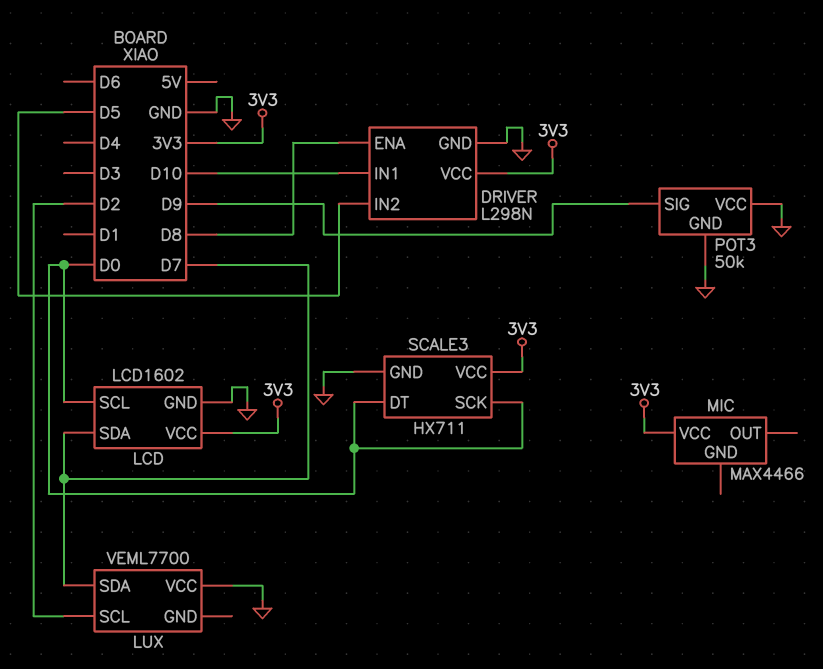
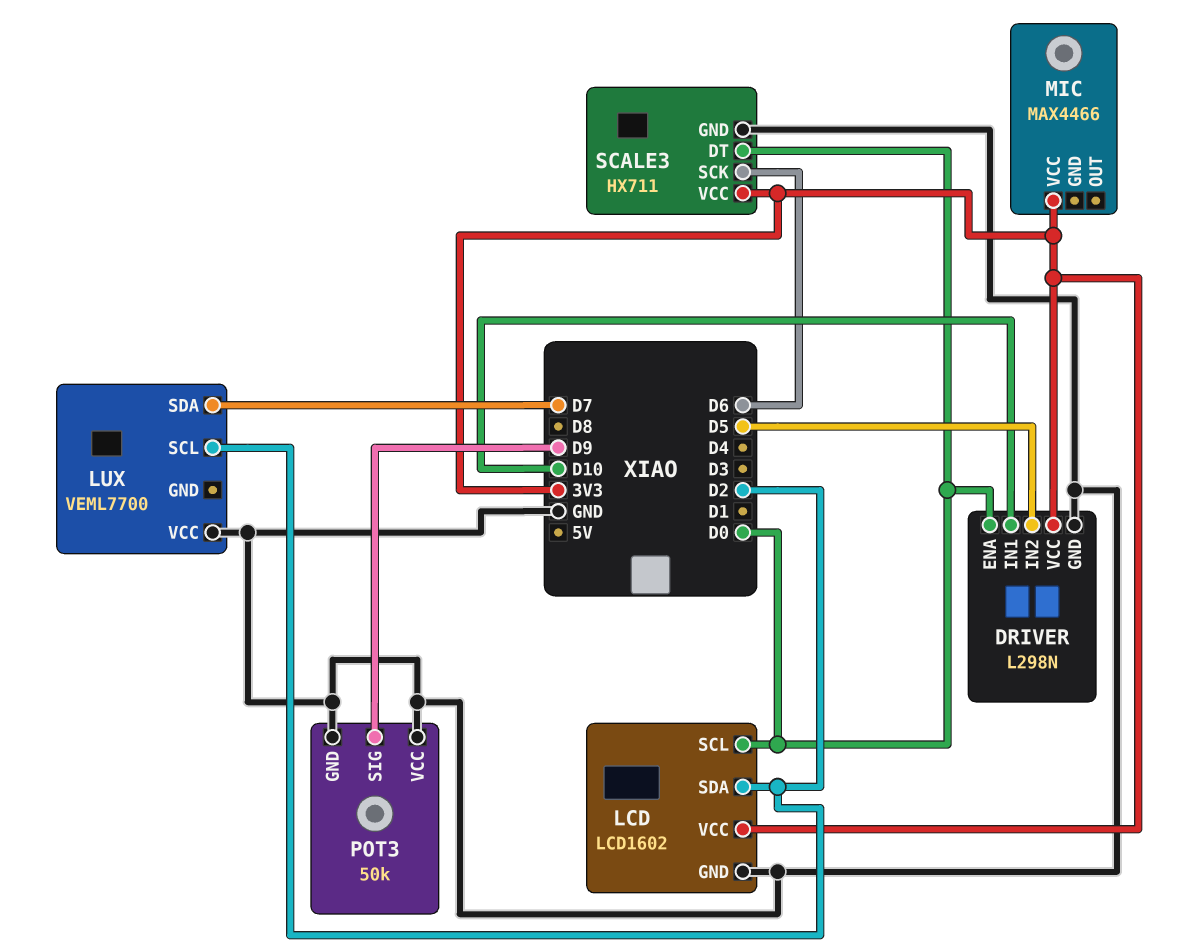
DRIVER pin ENA: D8 -> D0
LCD pin SDA: D7 -> D2
SCALE3 pin SCK: D0 -> D6

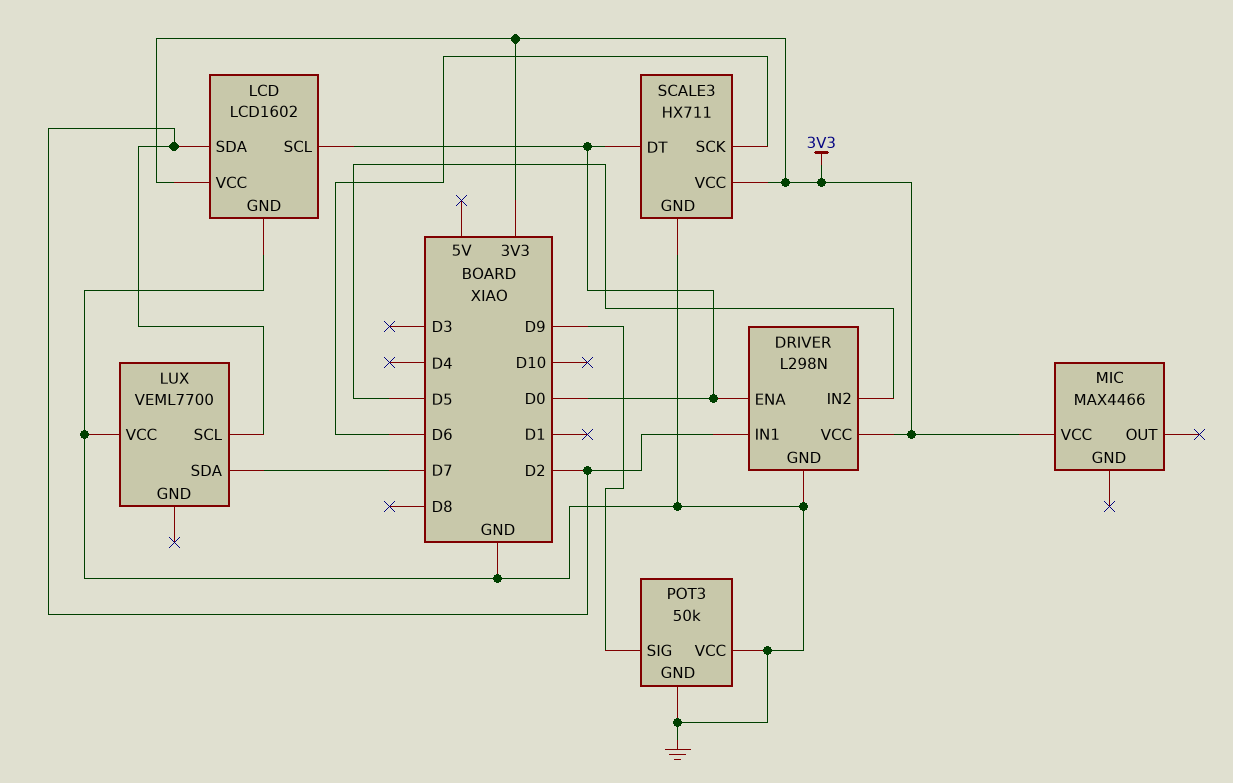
DRIVER pin IN1: D10 -> D2

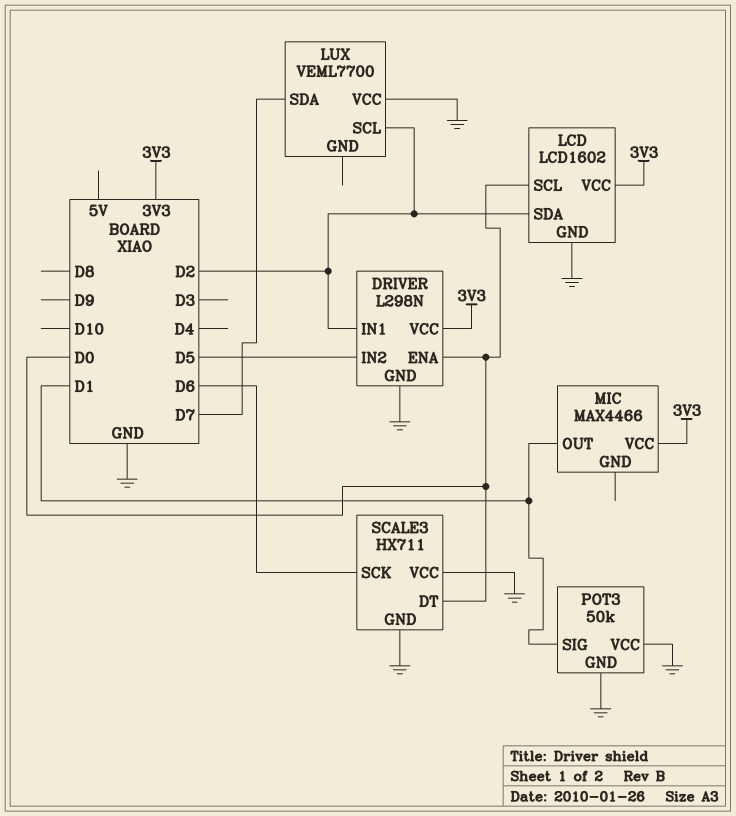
MIC pin OUT: none -> D1
POT3 pin SIG: D9 -> D1
SCALE3 pin VCC: 3V3 -> GND

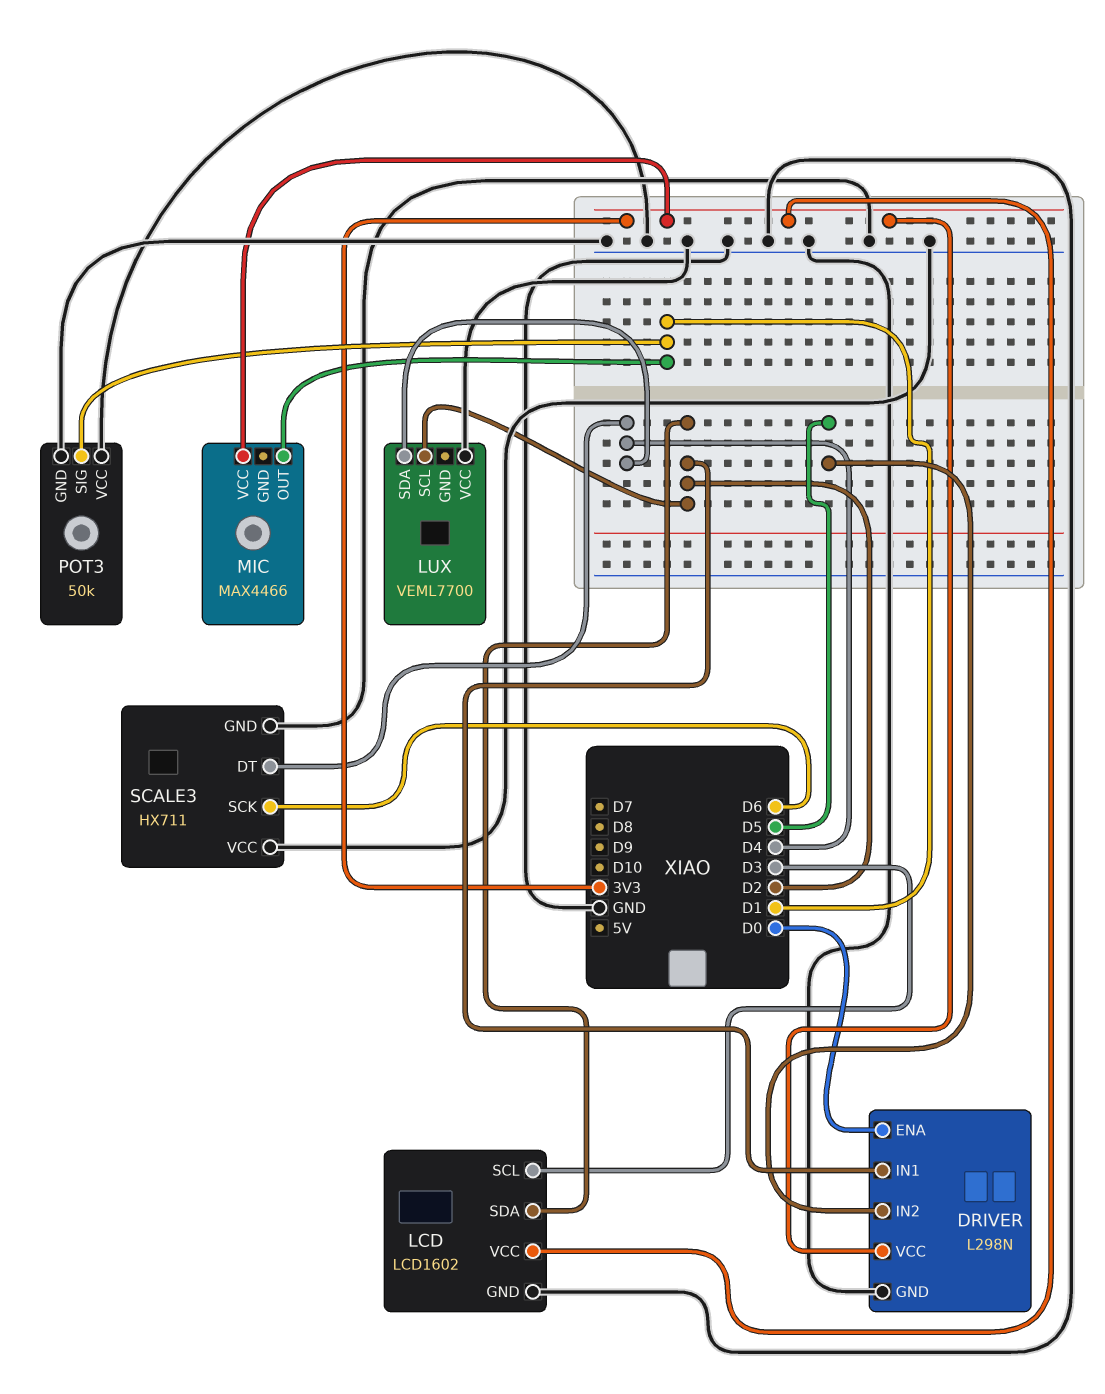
LCD pin SCL: D0 -> D3
LUX pin SDA: D7 -> D4
SCALE3 pin DT: D0 -> D4

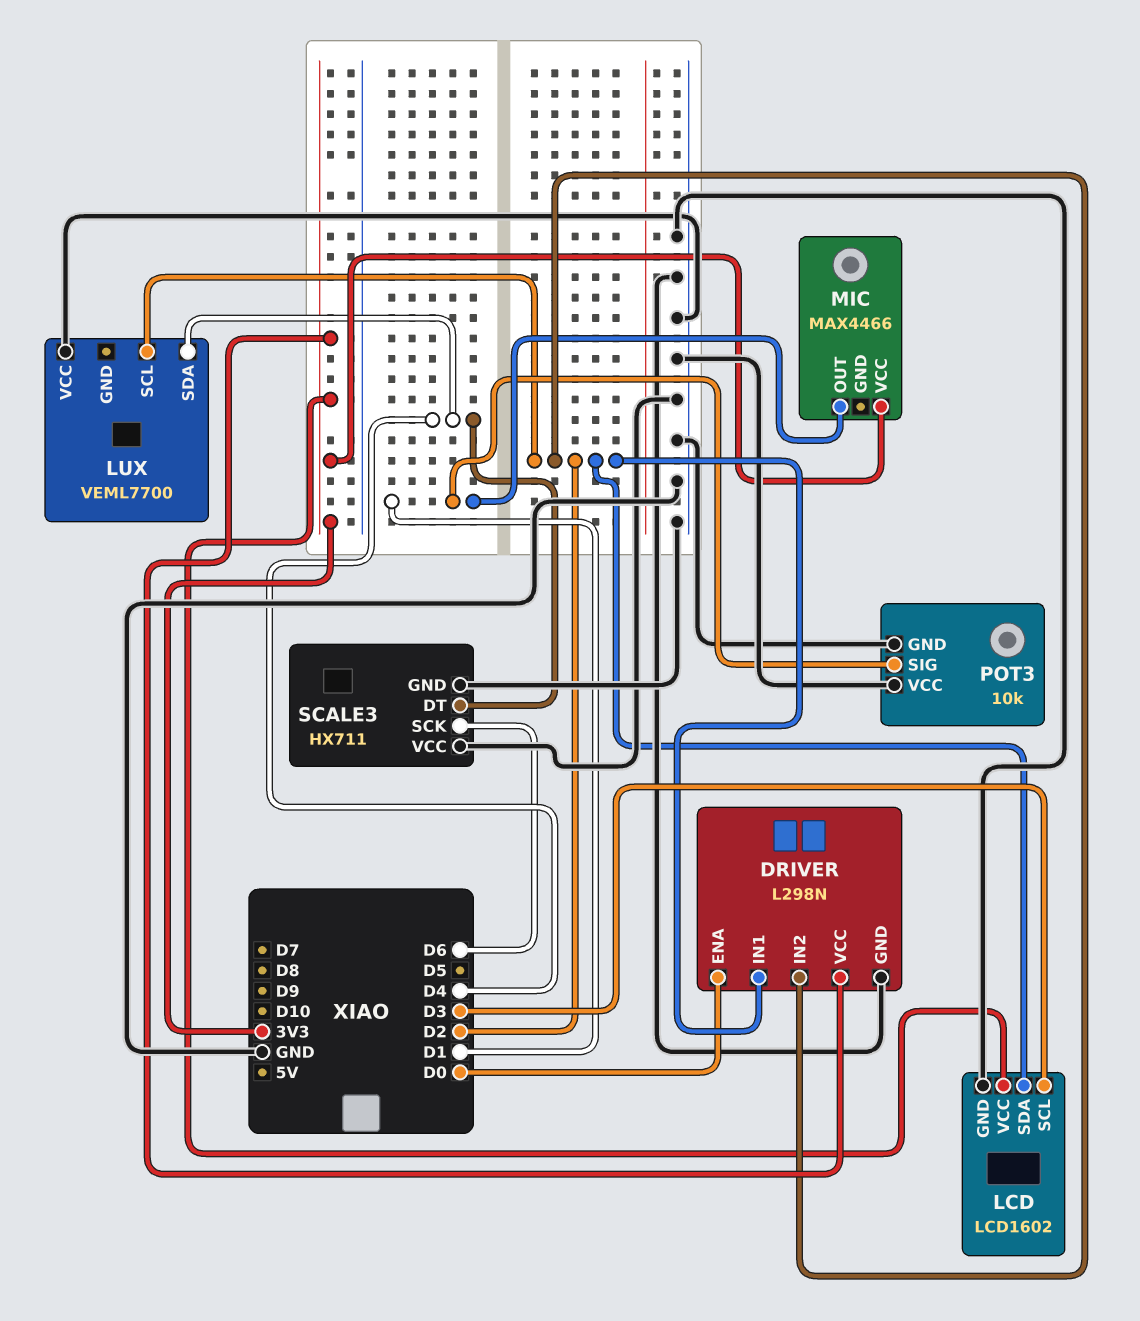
DRIVER pin IN2: D5 -> D2
POT3: 50k -> 10k

